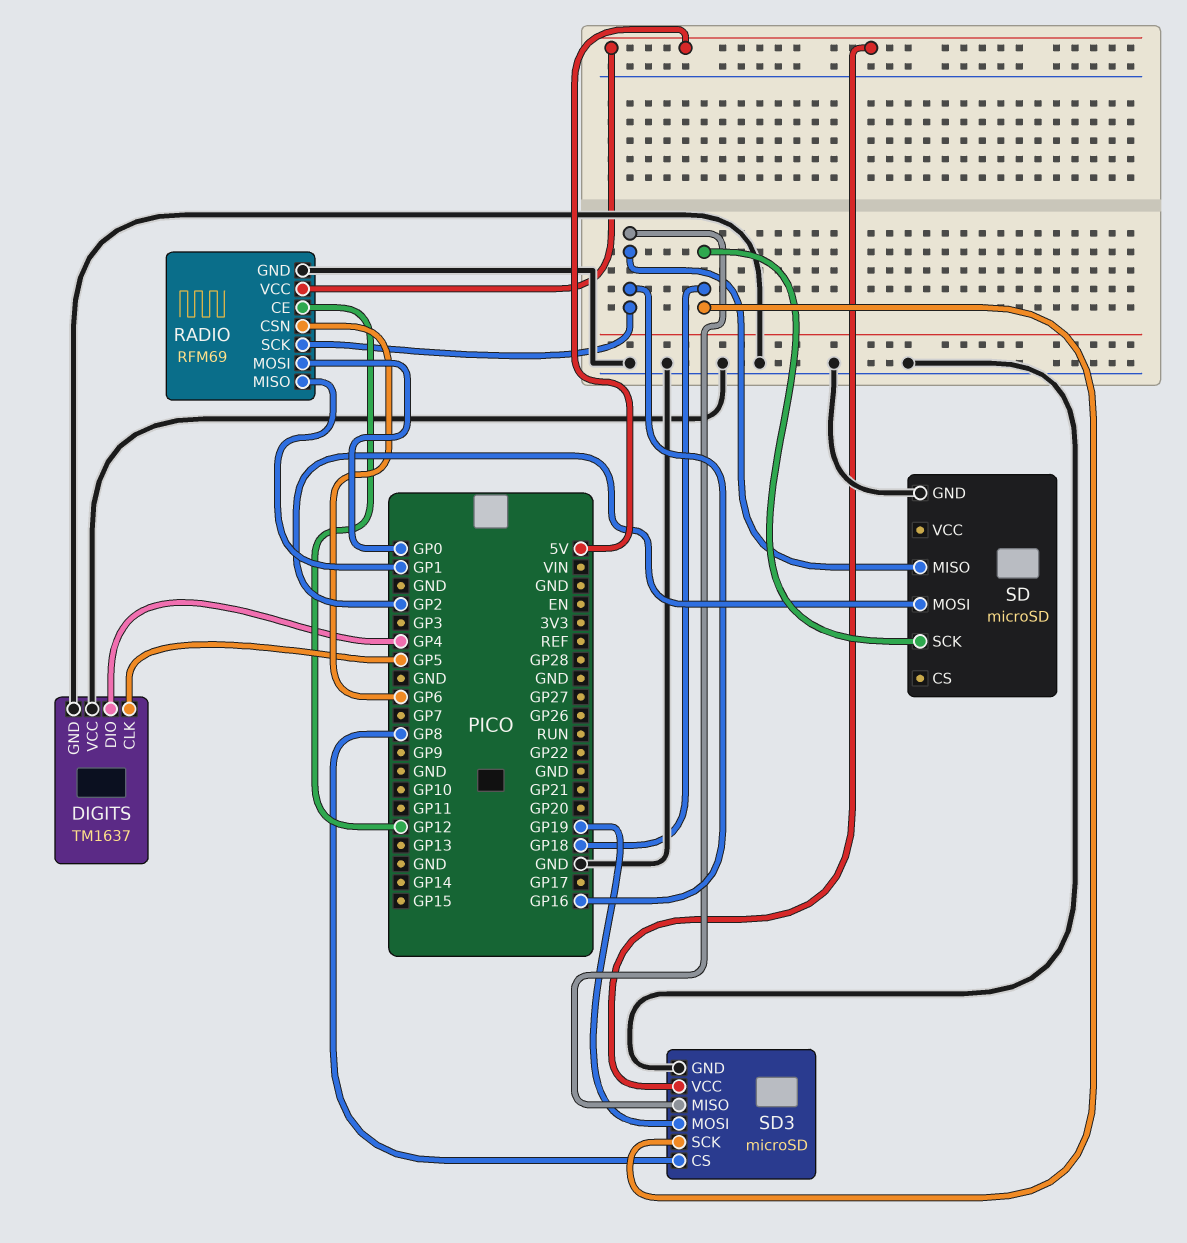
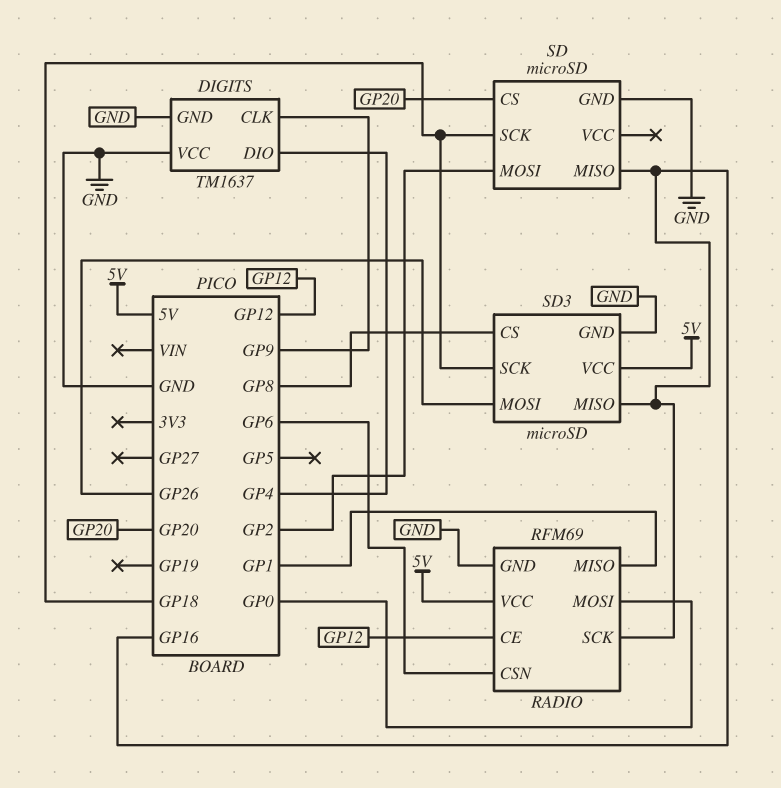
DIGITS pin CLK: GP5 -> GP9
SD pin CS: none -> GP20
SD3 pin MOSI: GP19 -> GP26

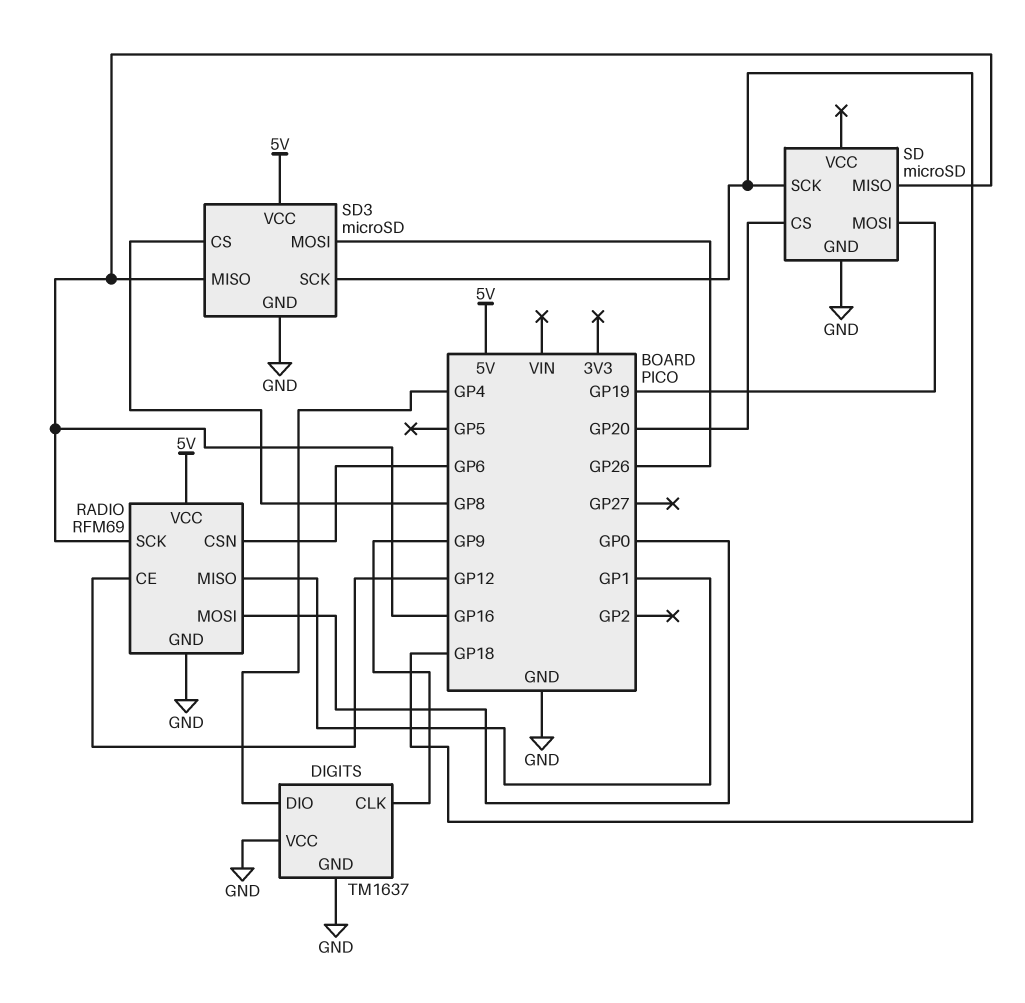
SD pin MOSI: GP2 -> GP19

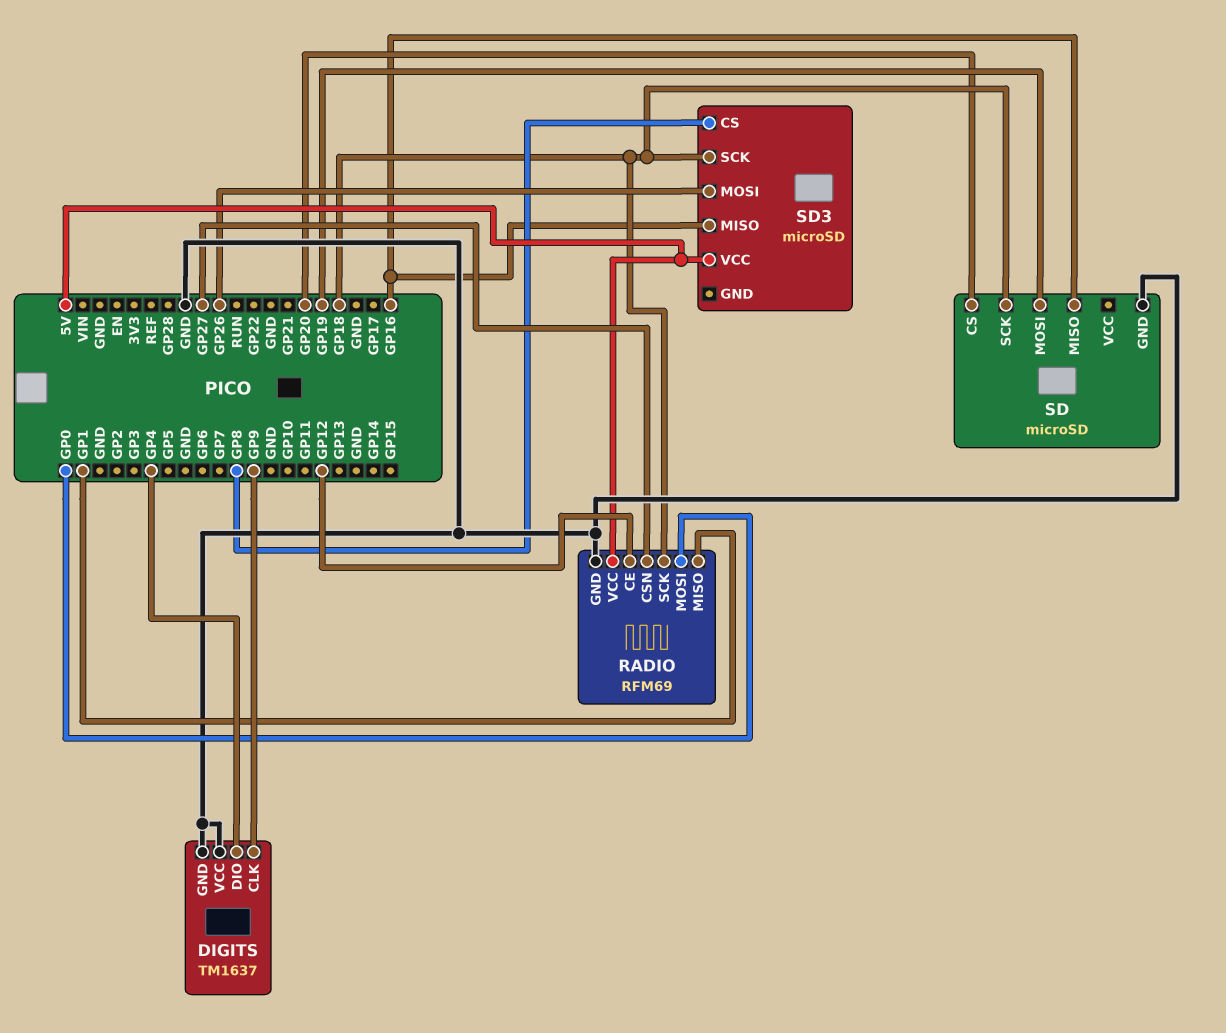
RADIO pin CSN: GP6 -> GP27
RADIO pin SCK: GP16 -> GP18
SD3 pin GND: GND -> none

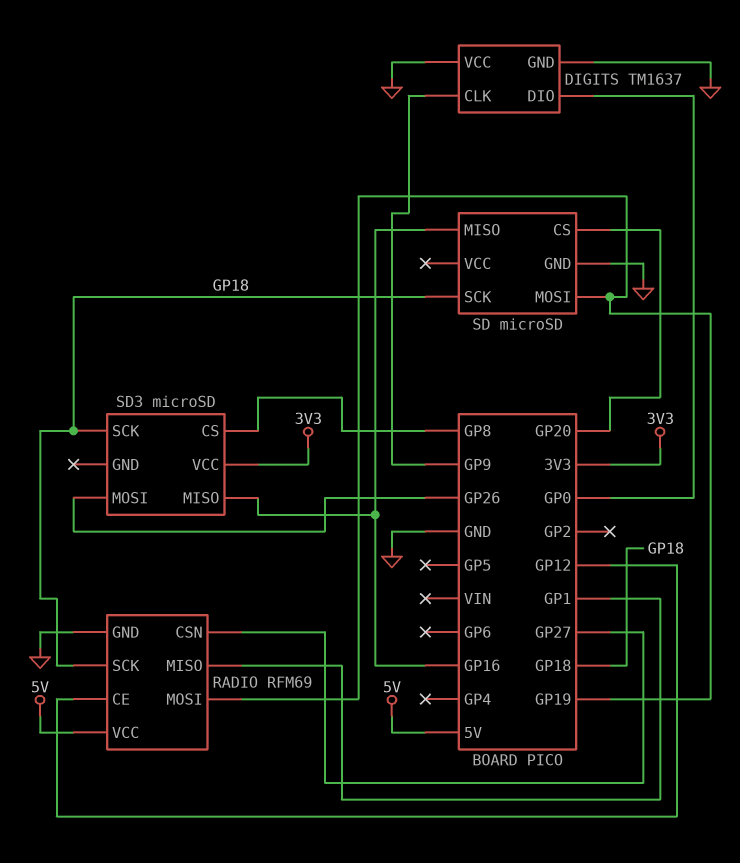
DIGITS pin DIO: GP4 -> GP0
RADIO pin MOSI: GP0 -> GP19
SD3 pin VCC: 5V -> 3V3

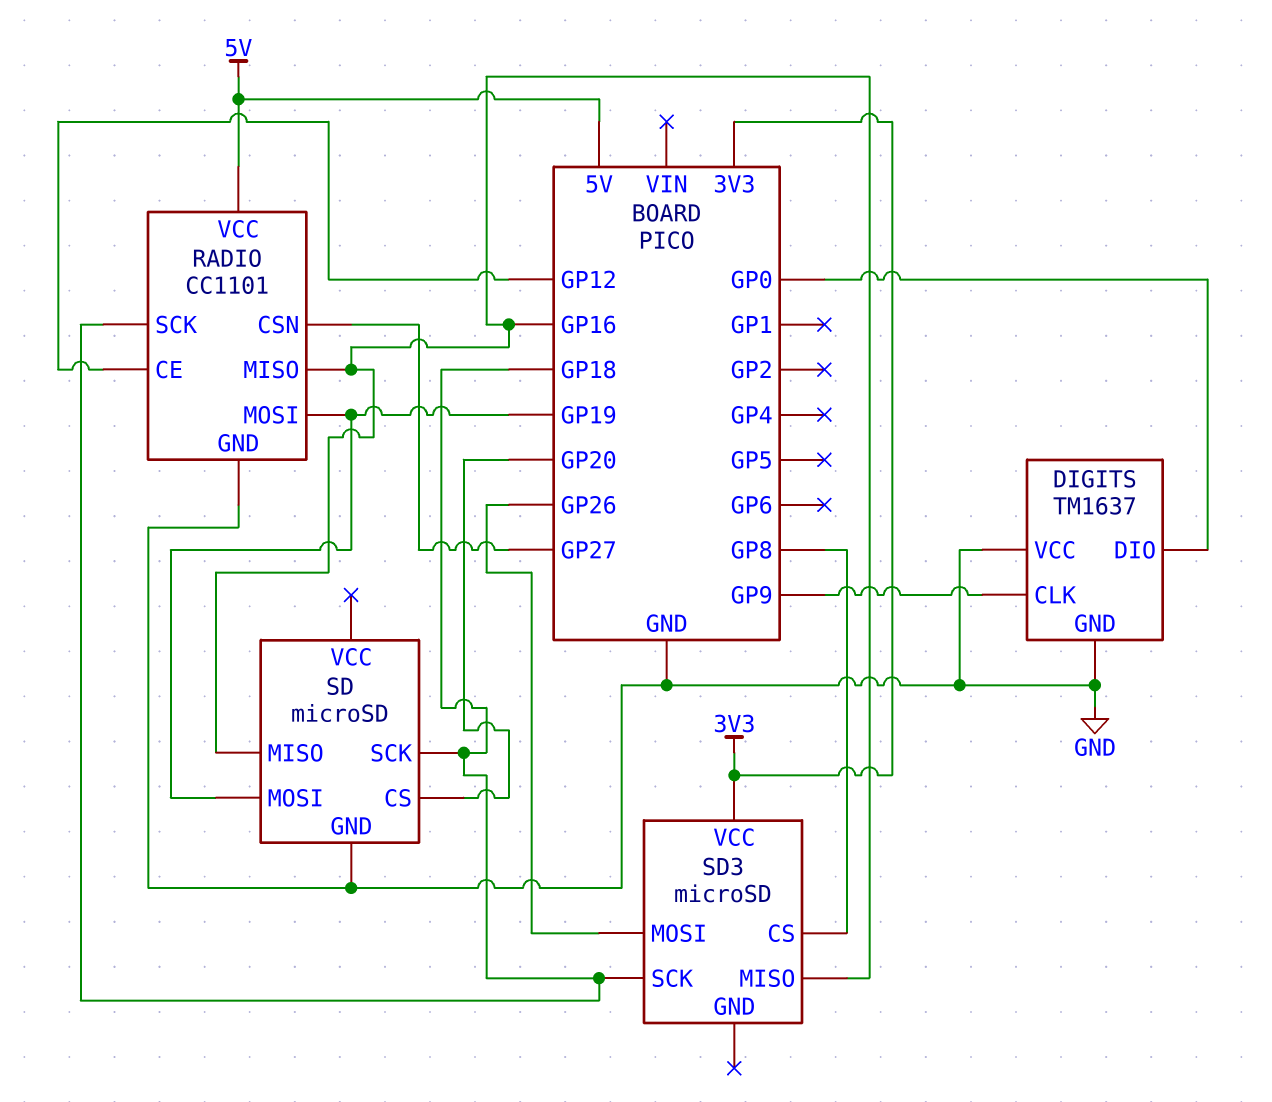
RADIO: RFM69 -> CC1101
RADIO pin MISO: GP1 -> GP16

